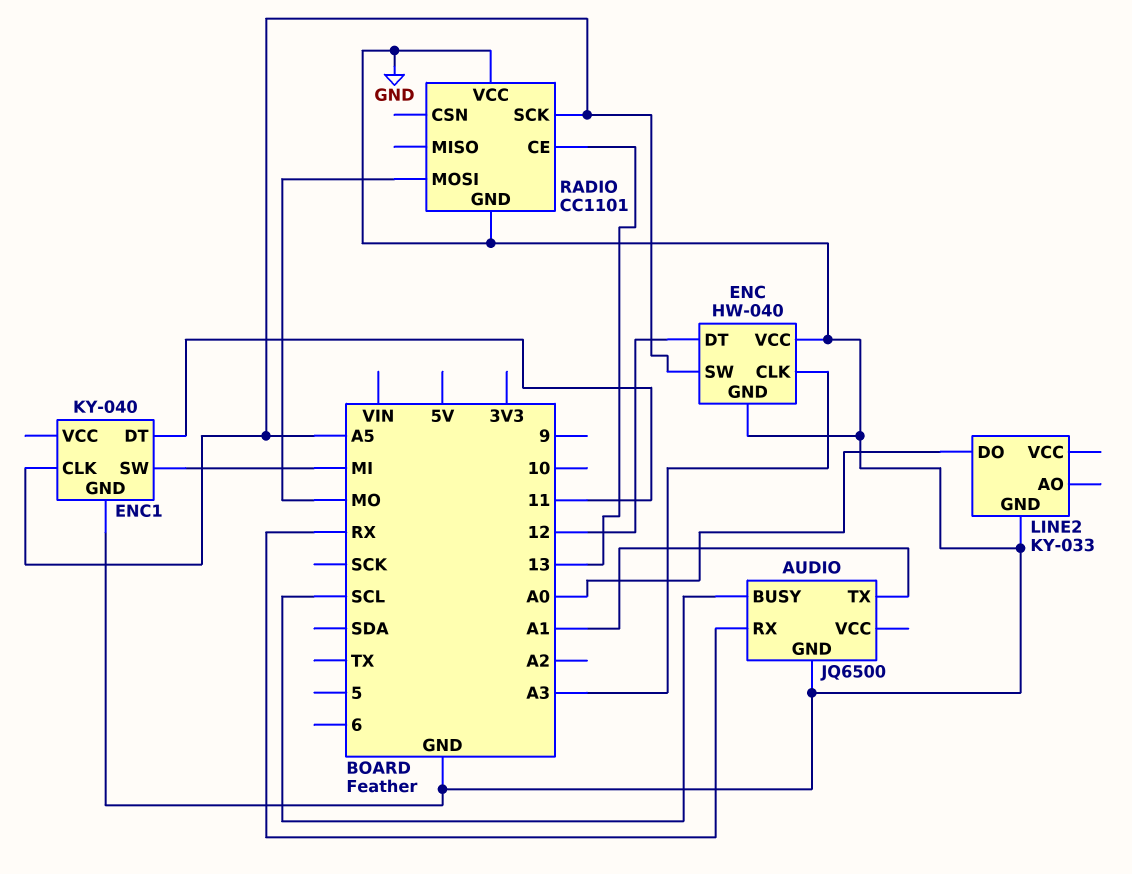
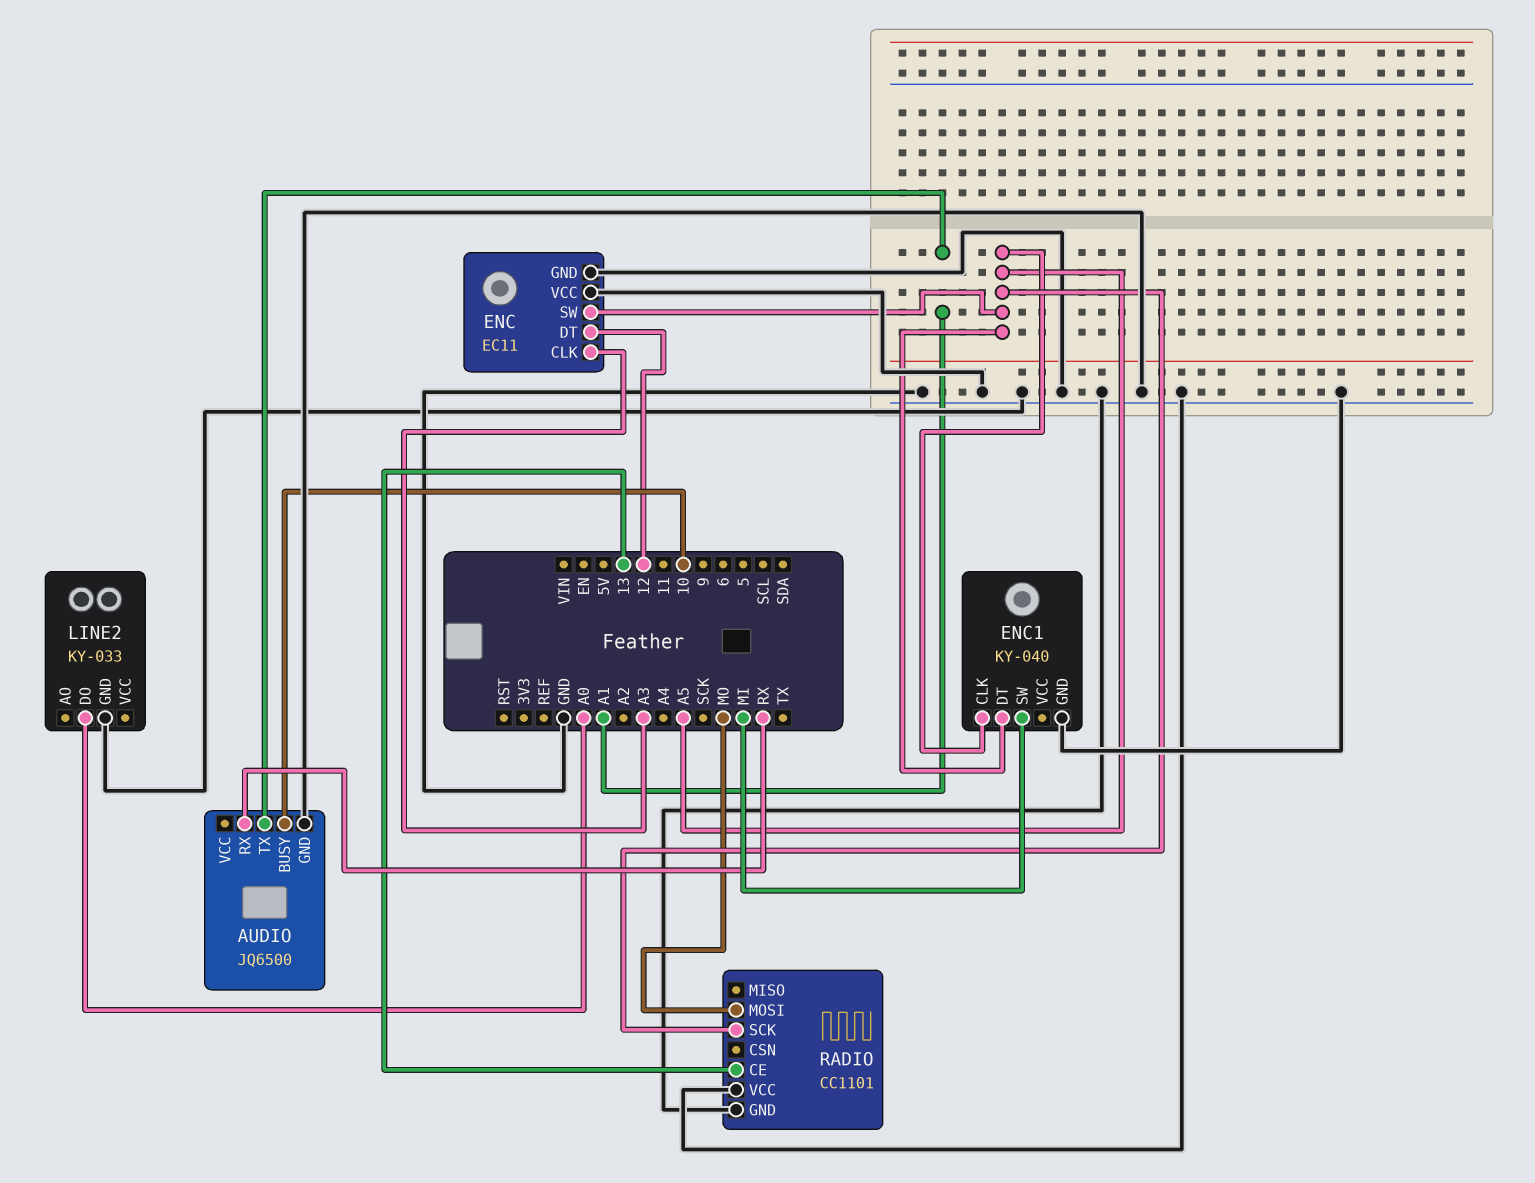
AUDIO pin BUSY: SCL -> 10
ENC: HW-040 -> EC11
ENC1 pin DT: 11 -> A5

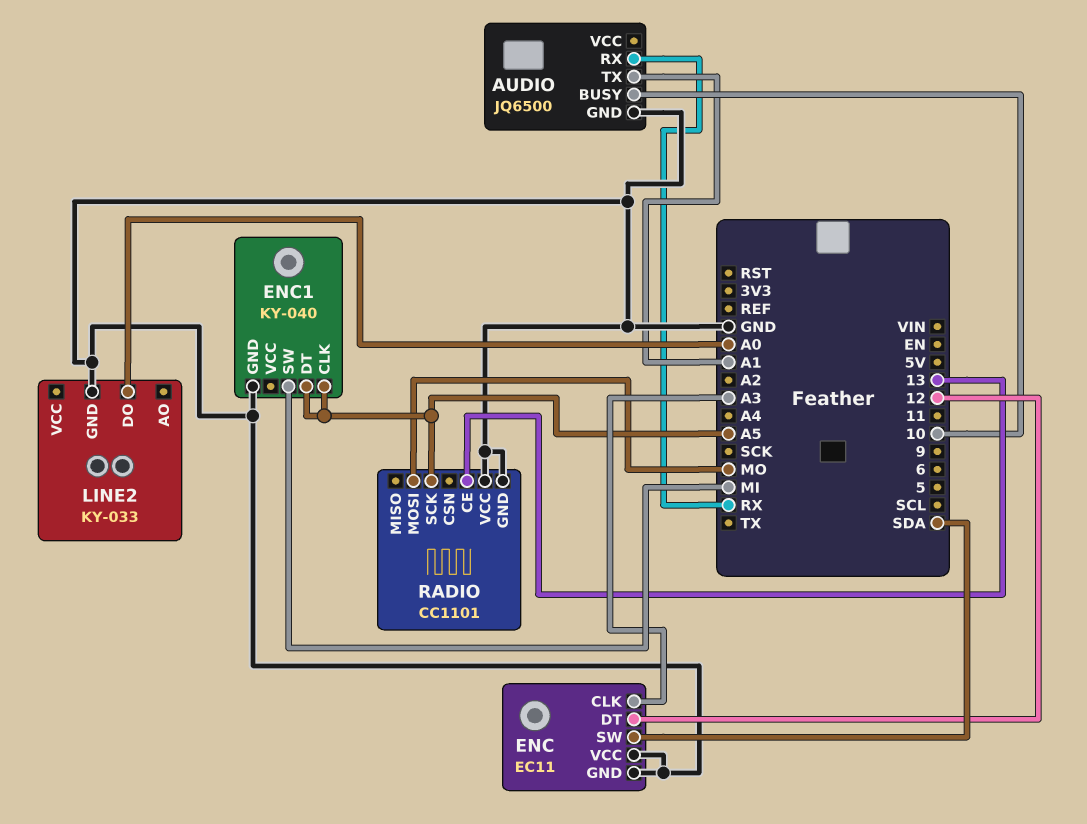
ENC pin SW: A5 -> SDA

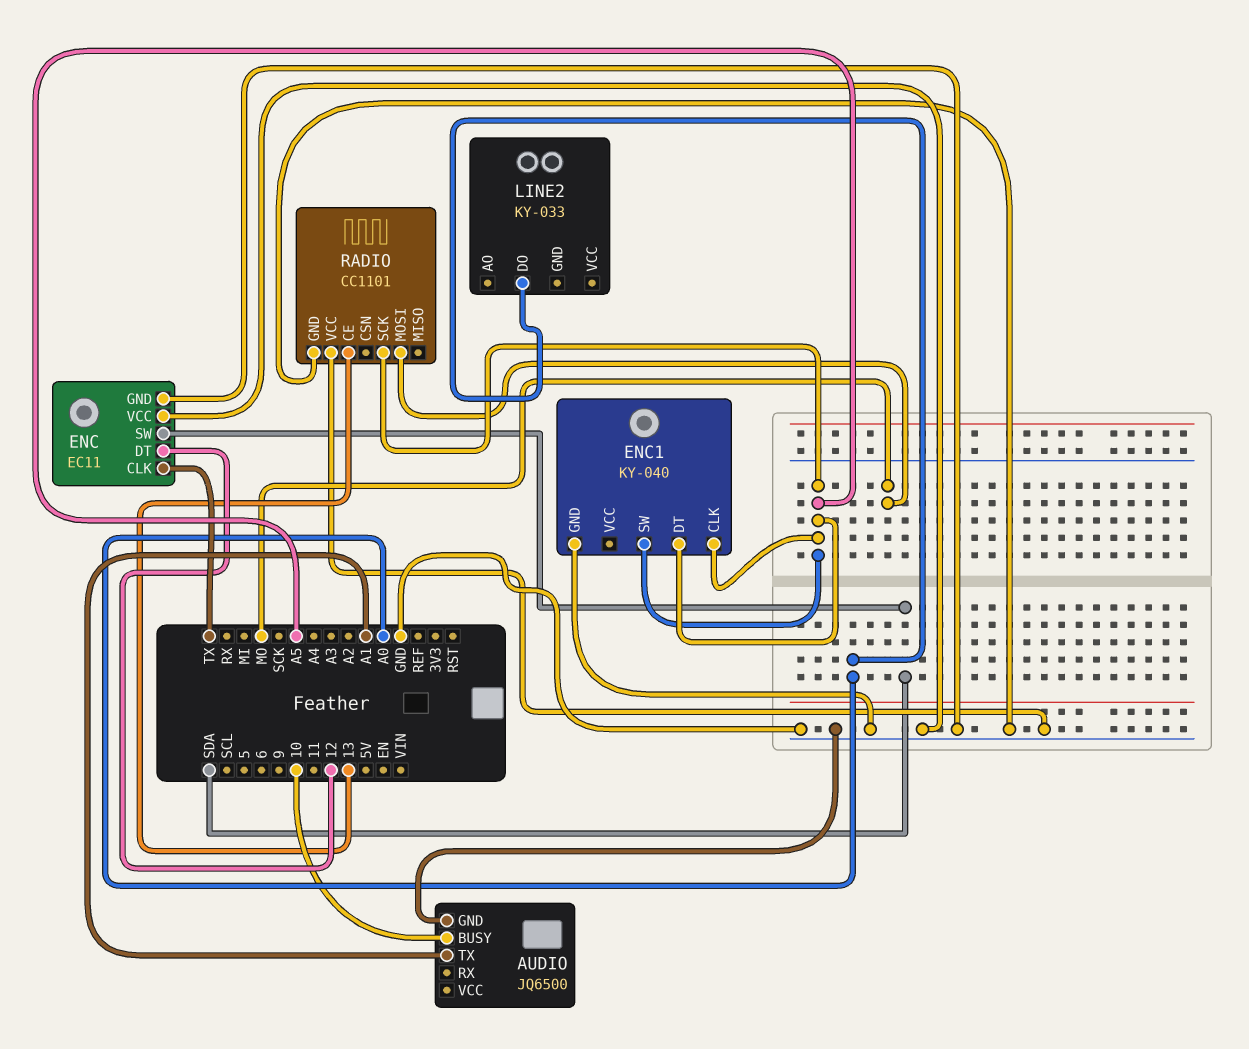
AUDIO pin RX: RX -> none
ENC pin CLK: A3 -> TX
ENC1 pin SW: MI -> A5
LINE2 pin GND: GND -> none

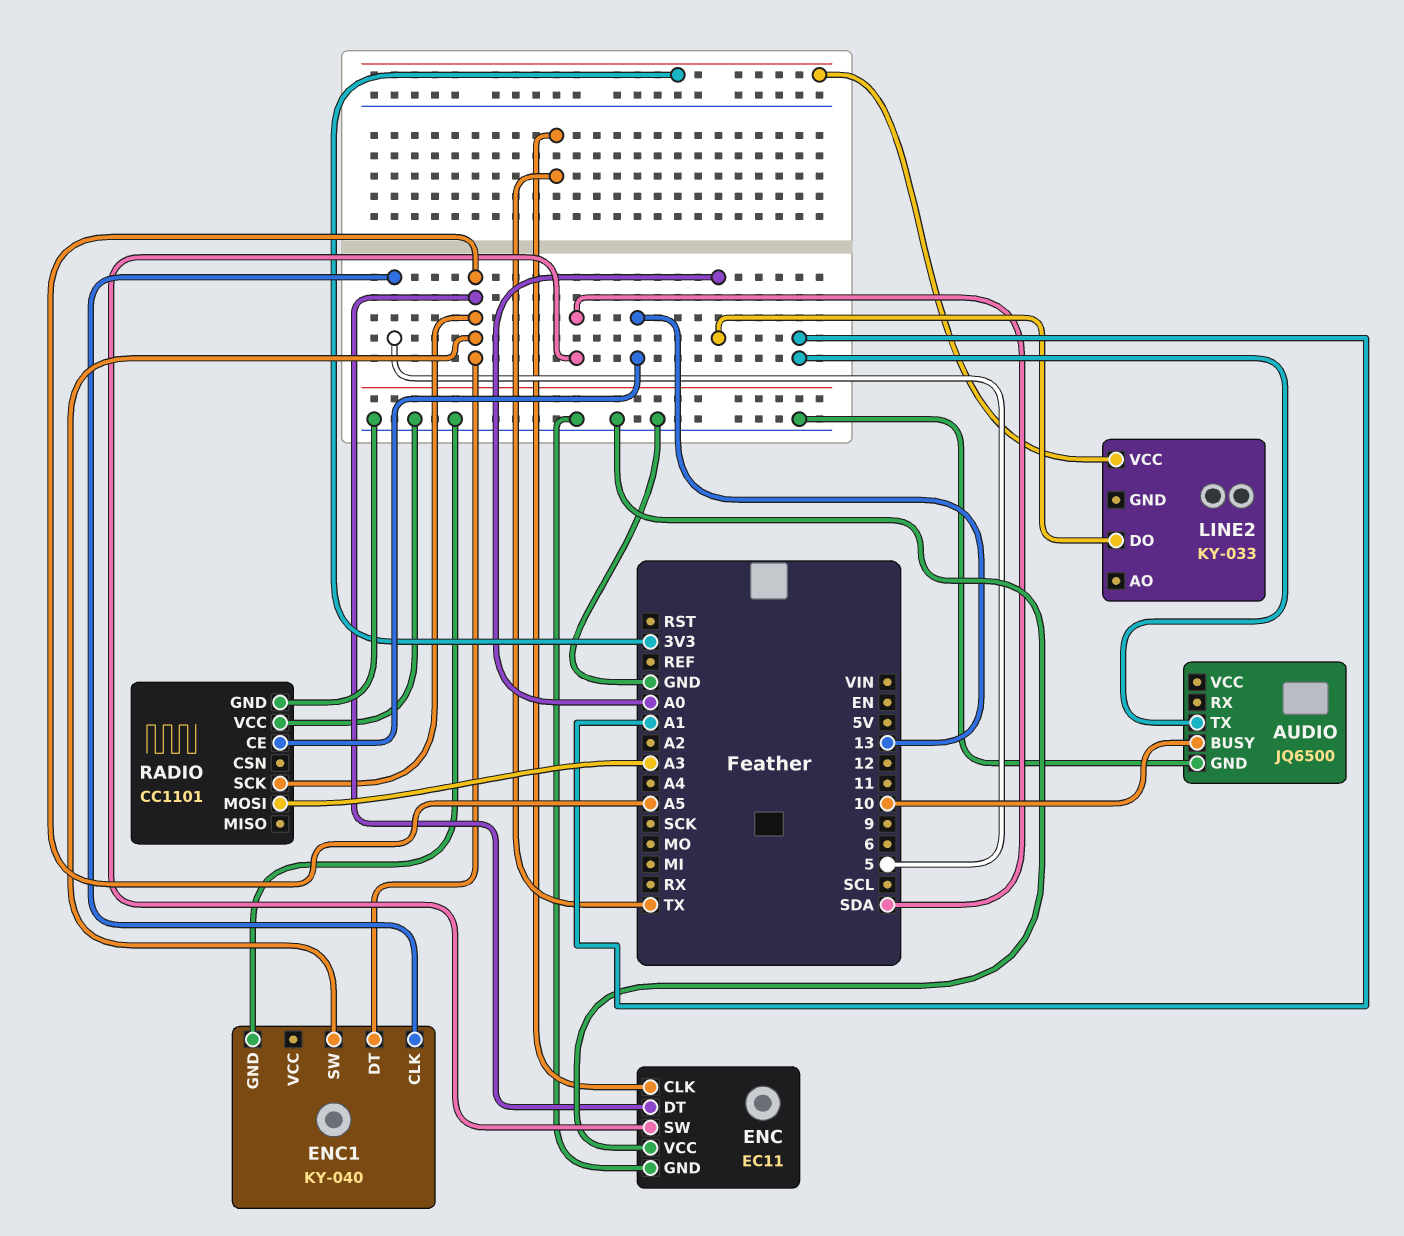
ENC pin DT: 12 -> A5
ENC1 pin CLK: A5 -> 5
LINE2 pin VCC: none -> 3V3
RADIO pin MOSI: MO -> A3

